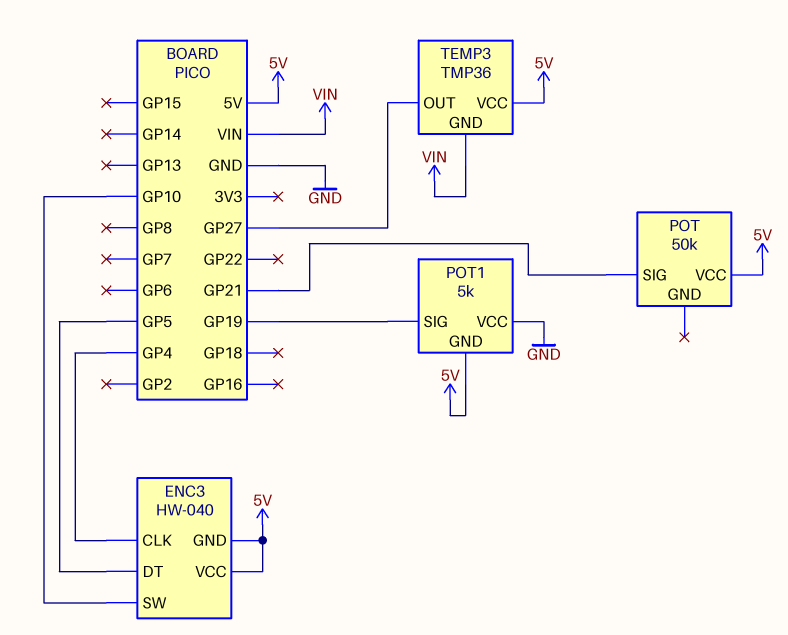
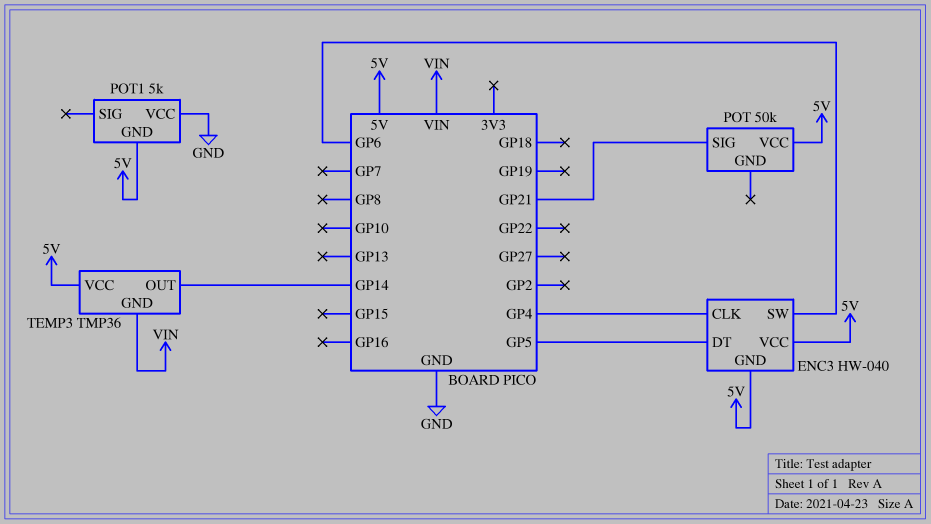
ENC3 pin SW: GP10 -> GP6
POT1 pin SIG: GP19 -> none
TEMP3 pin OUT: GP27 -> GP14

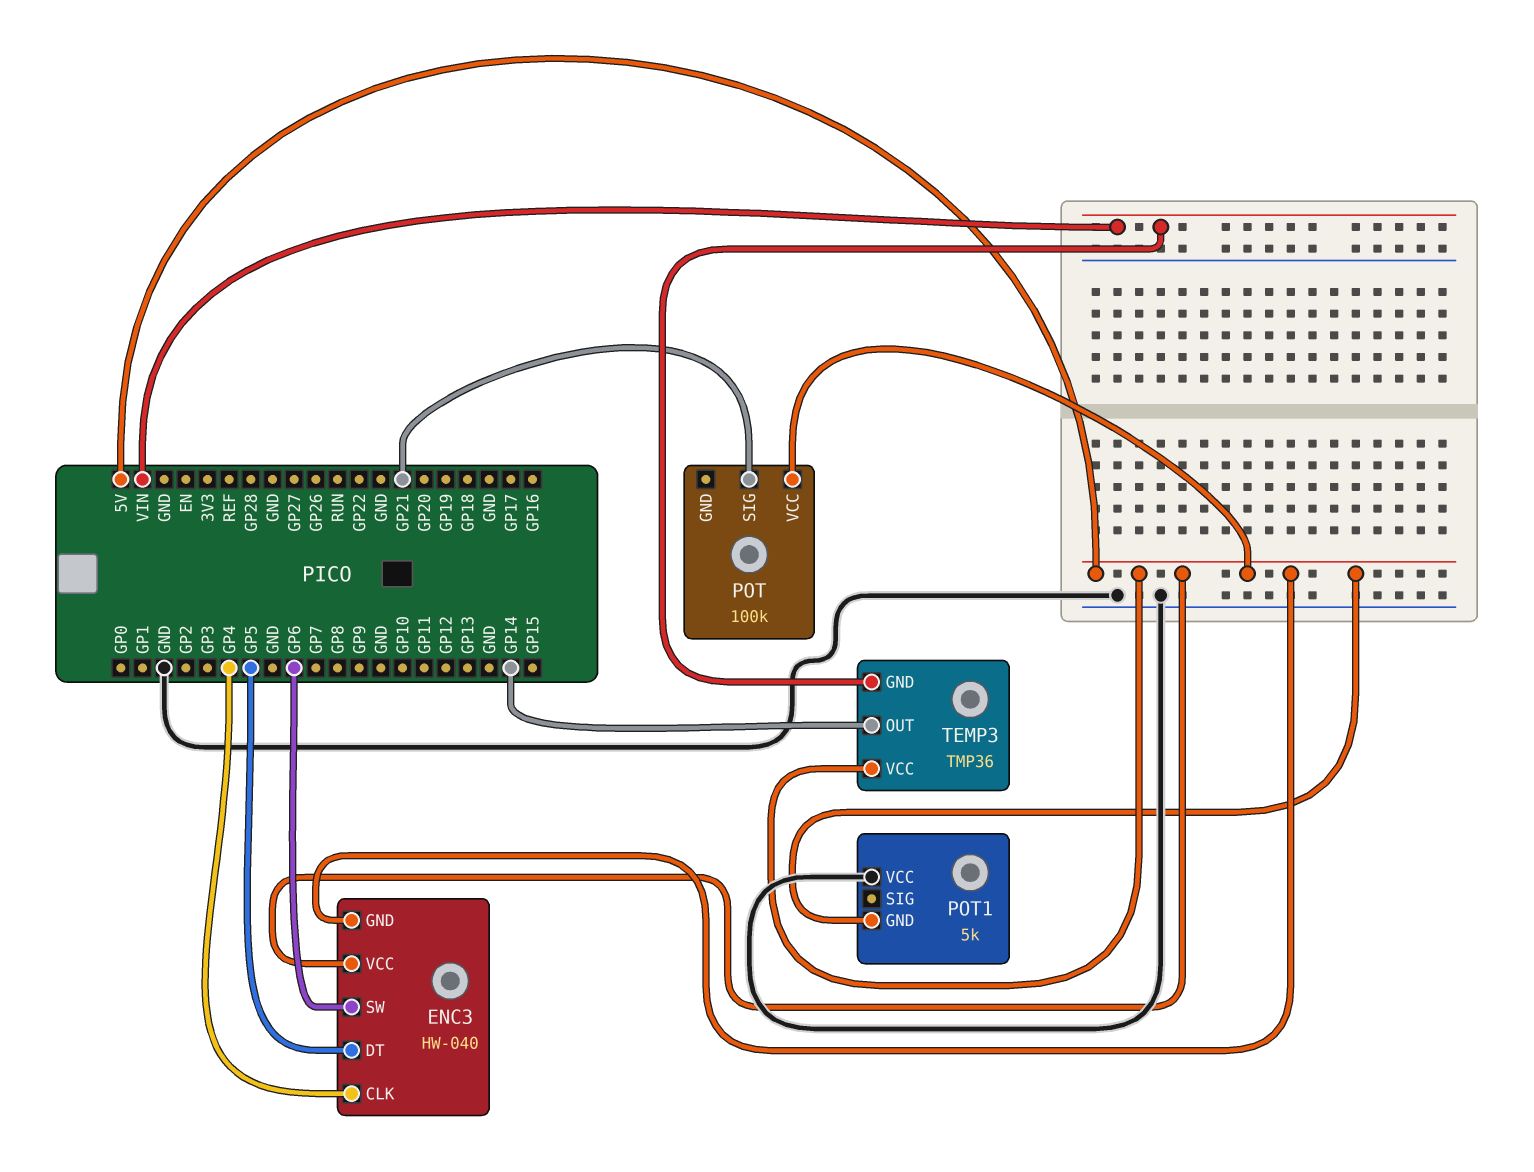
POT: 50k -> 100k

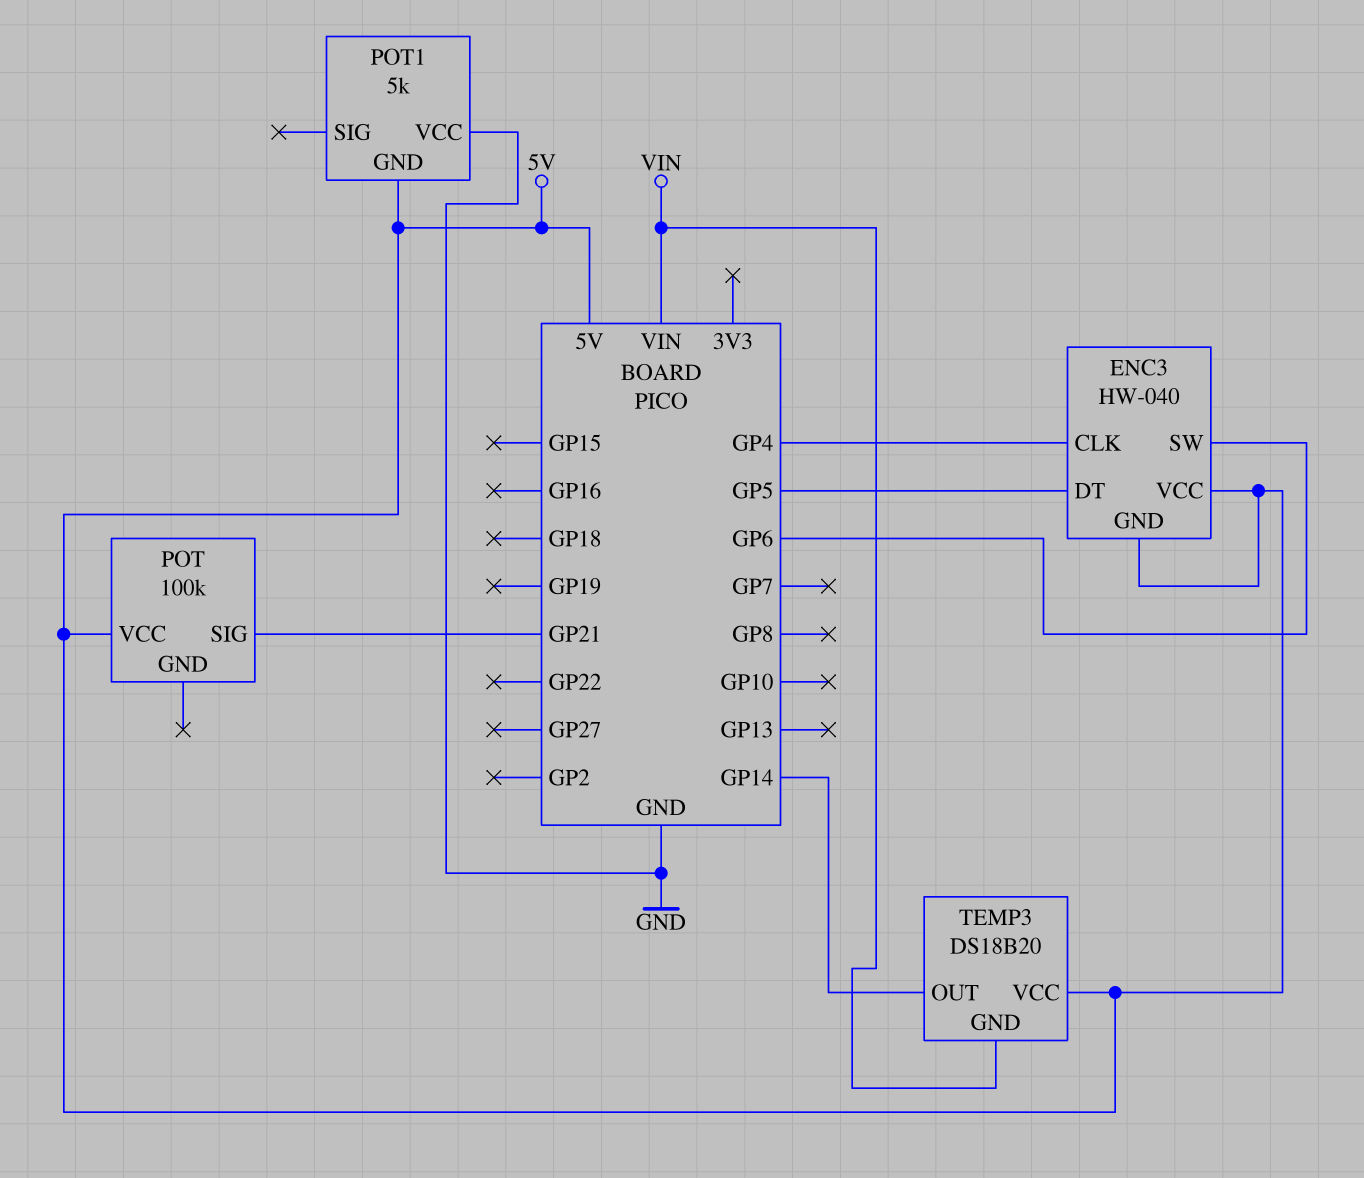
TEMP3: TMP36 -> DS18B20

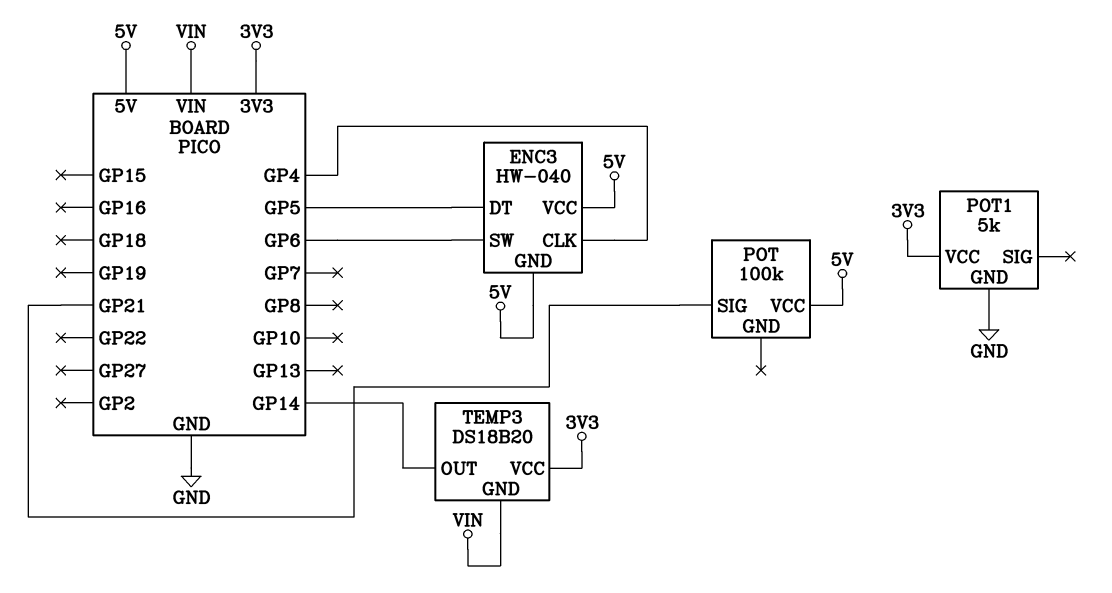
POT1 pin GND: 5V -> GND
POT1 pin VCC: GND -> 3V3
TEMP3 pin VCC: 5V -> 3V3

